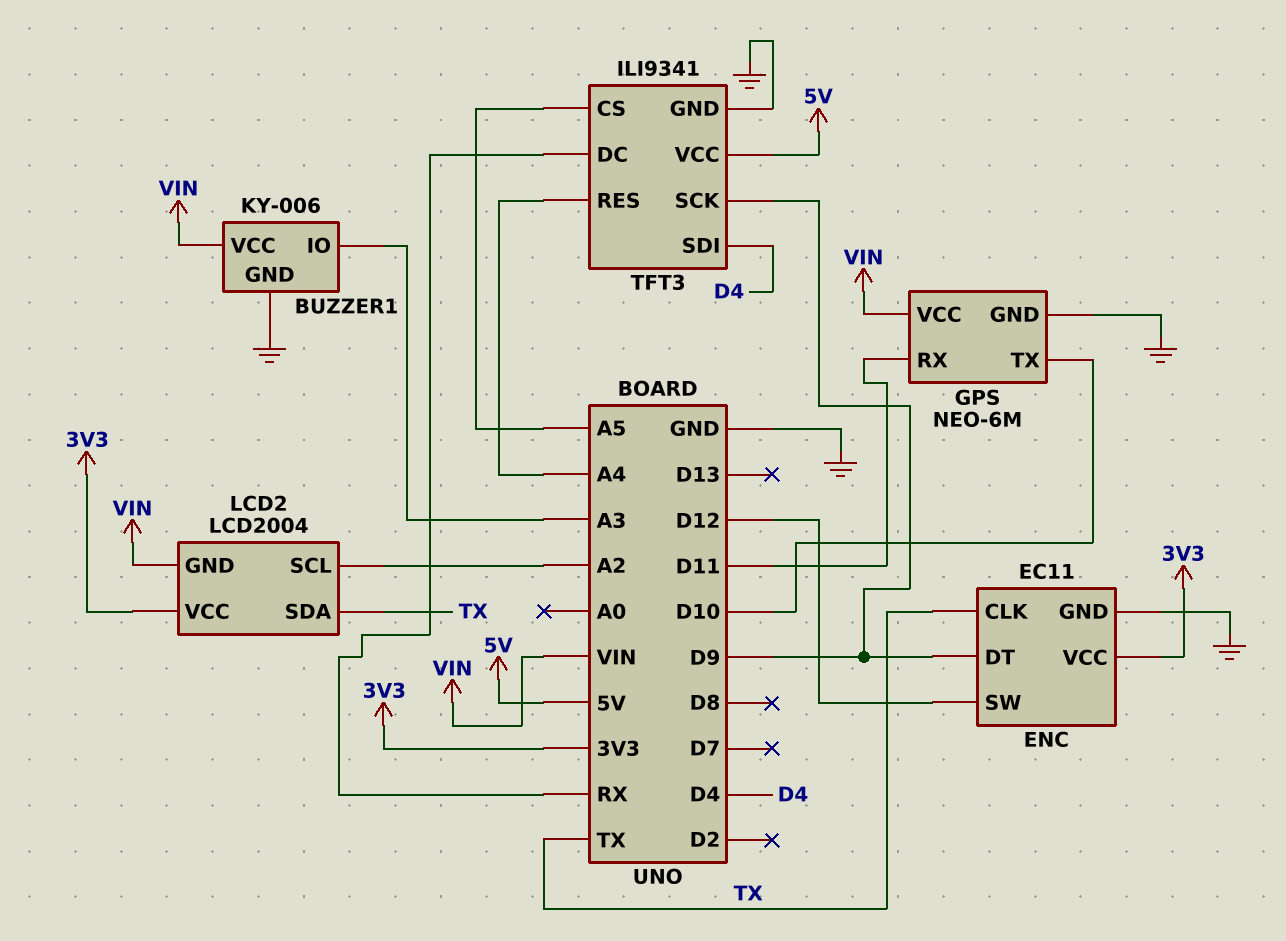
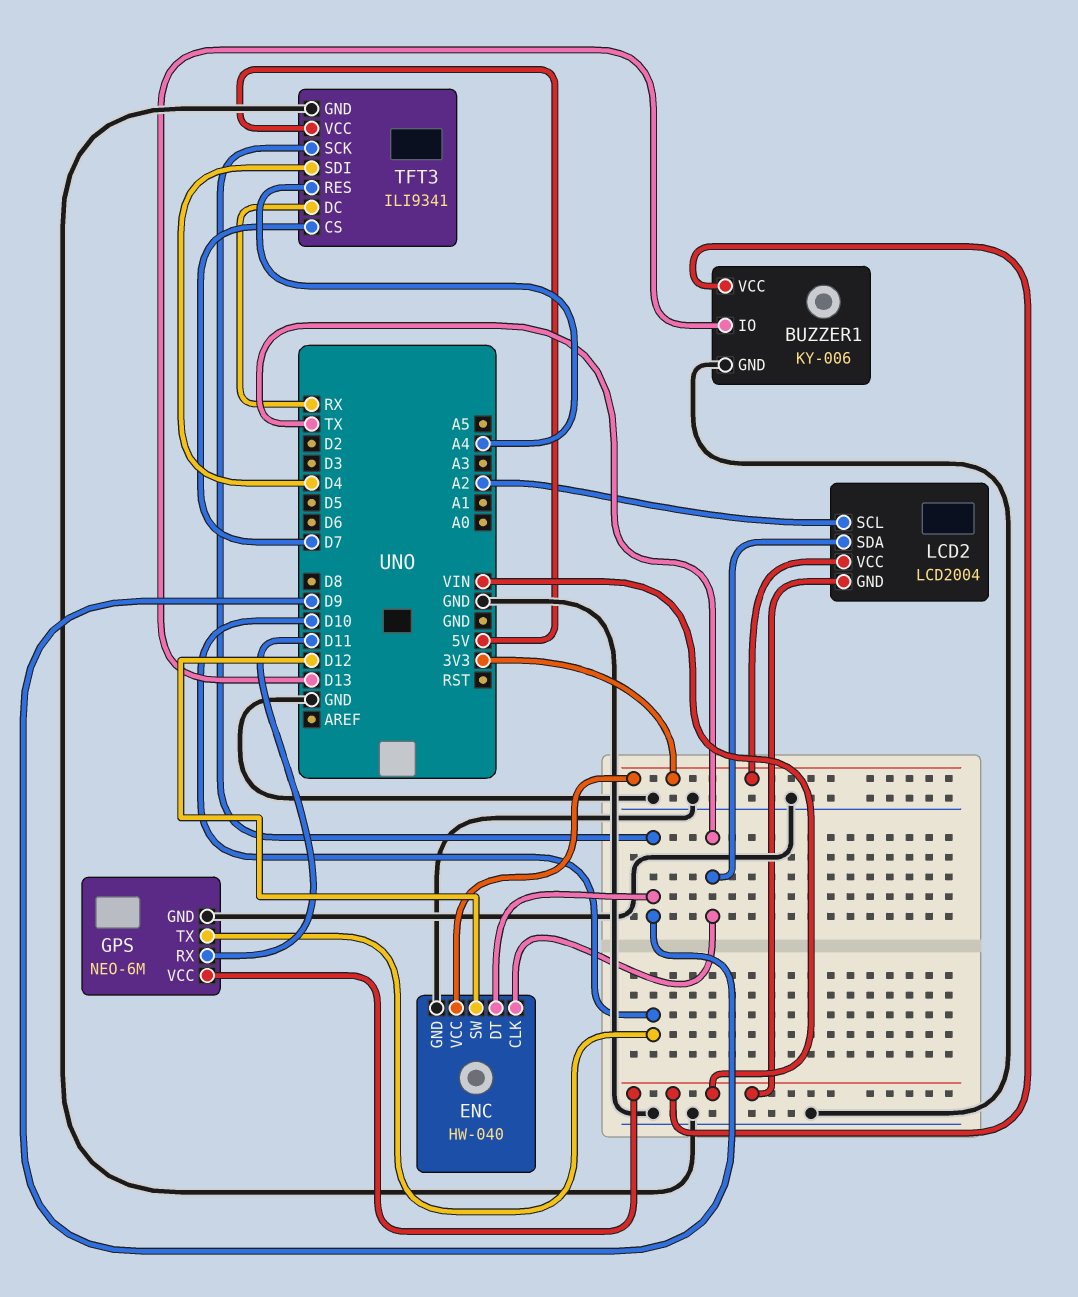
BUZZER1 pin IO: A3 -> D13
ENC: EC11 -> HW-040
TFT3 pin CS: A5 -> D7

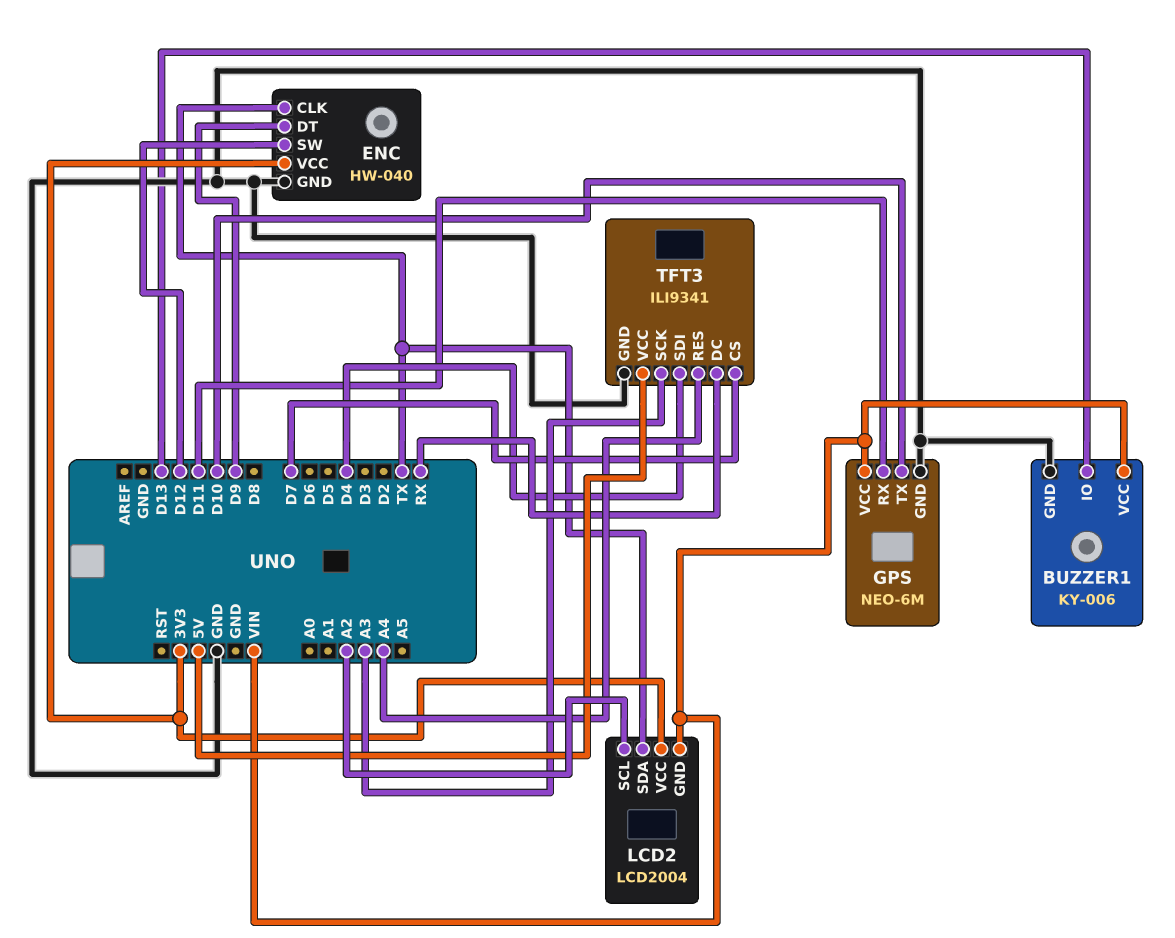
TFT3 pin SCK: D9 -> A3

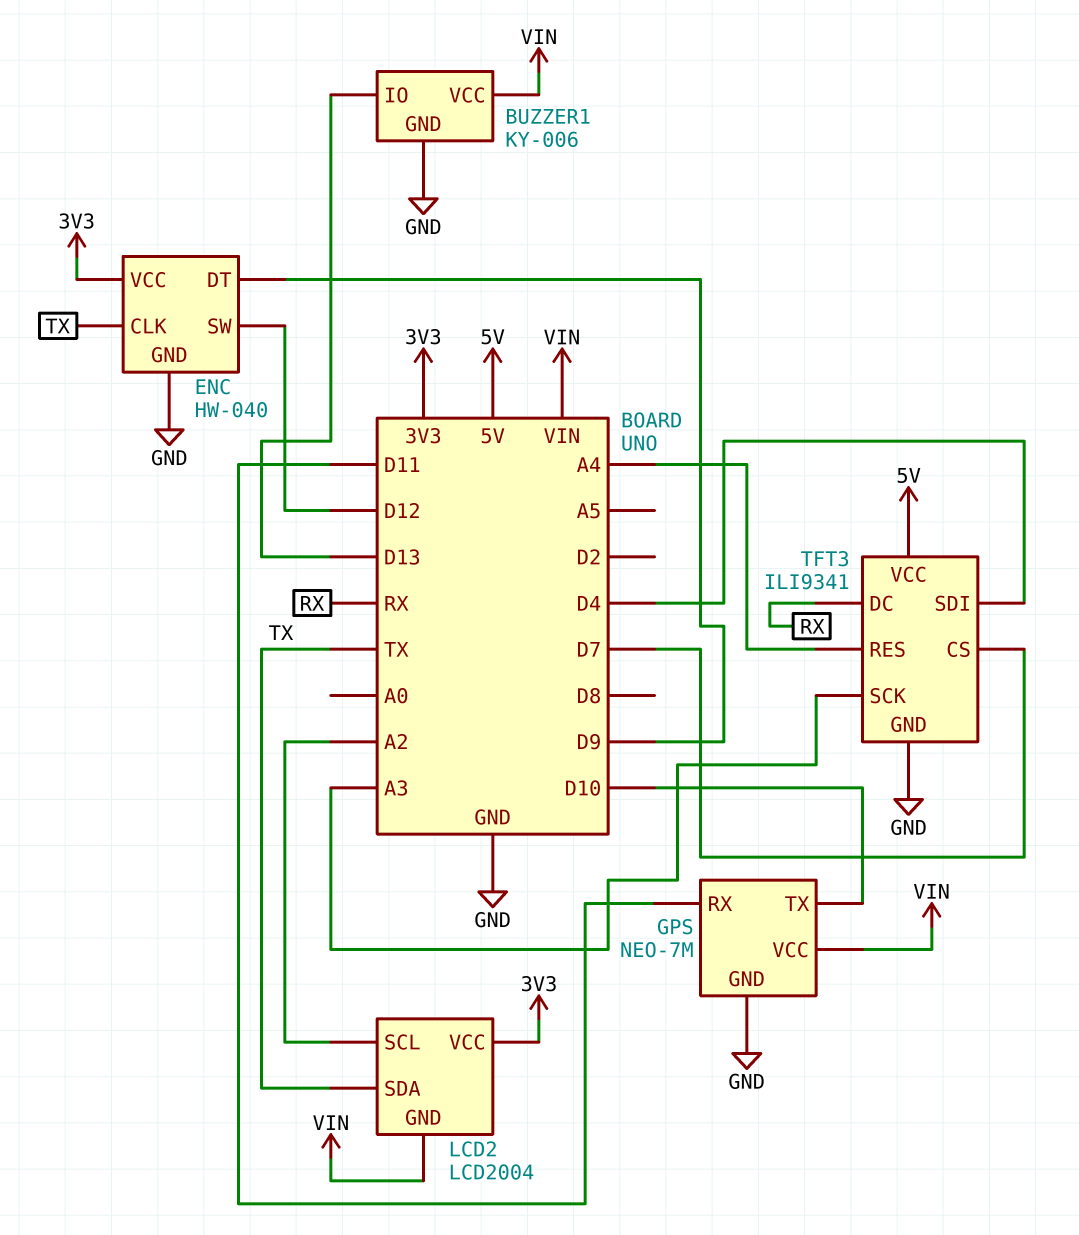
GPS: NEO-6M -> NEO-7M

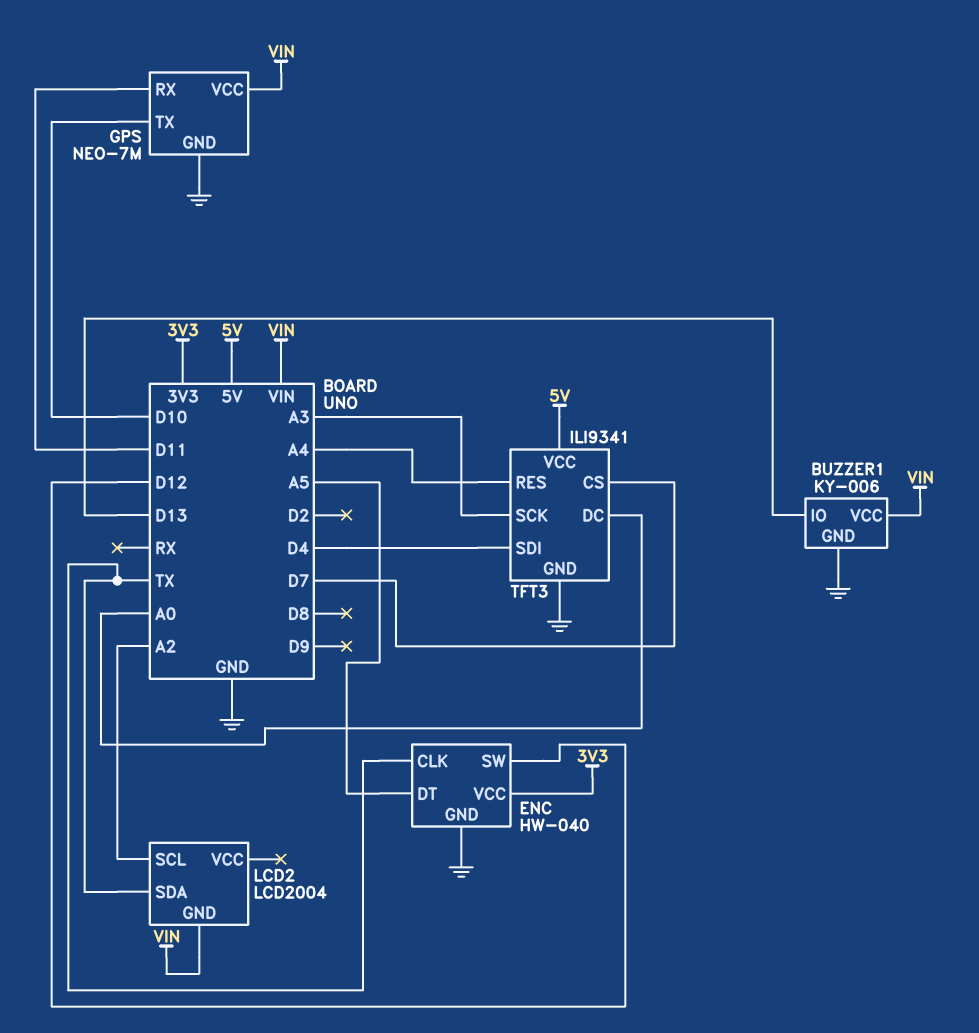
ENC pin DT: D9 -> A5
LCD2 pin VCC: 3V3 -> none
TFT3 pin DC: RX -> A0

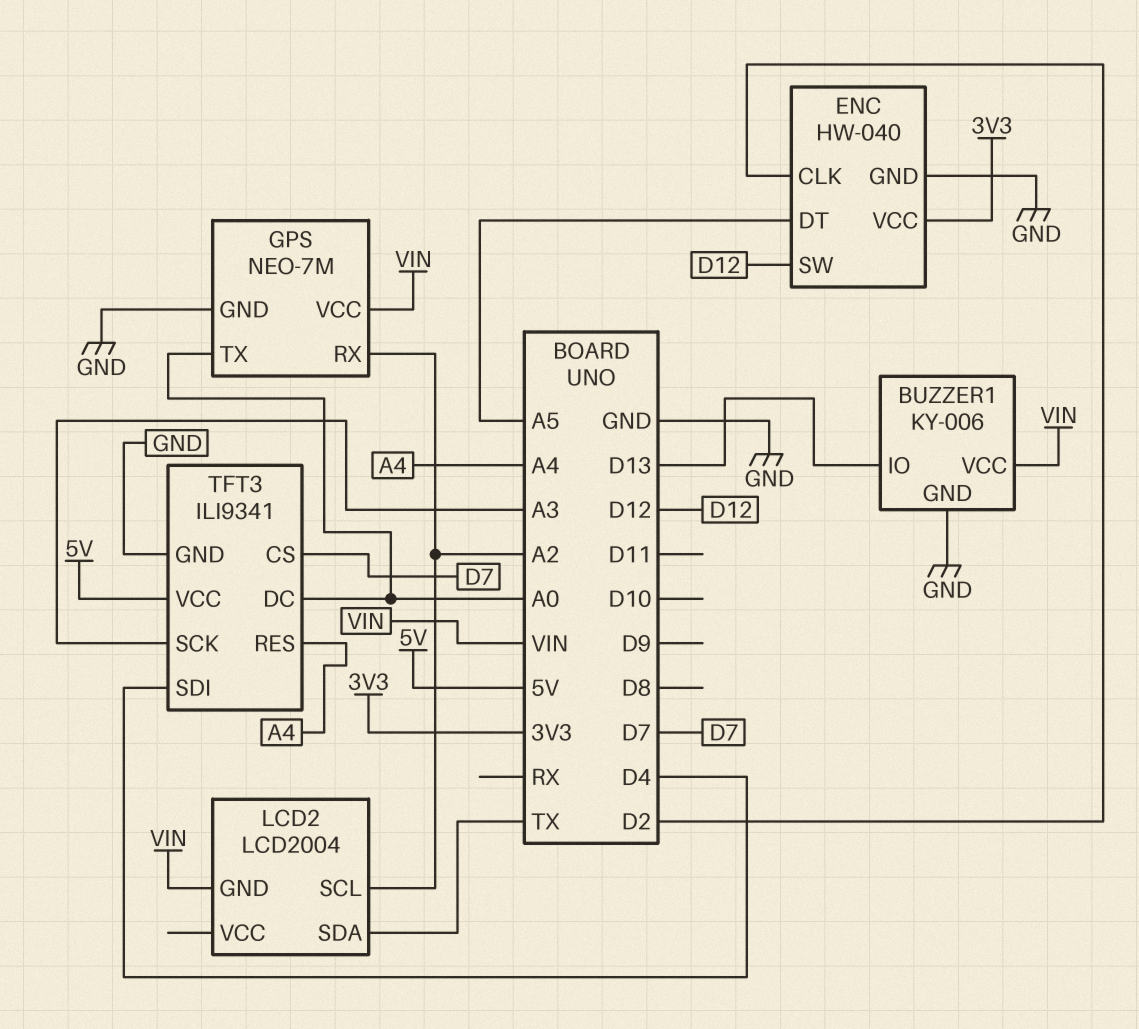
ENC pin CLK: TX -> D2
GPS pin RX: D11 -> A2
GPS pin TX: D10 -> A0

